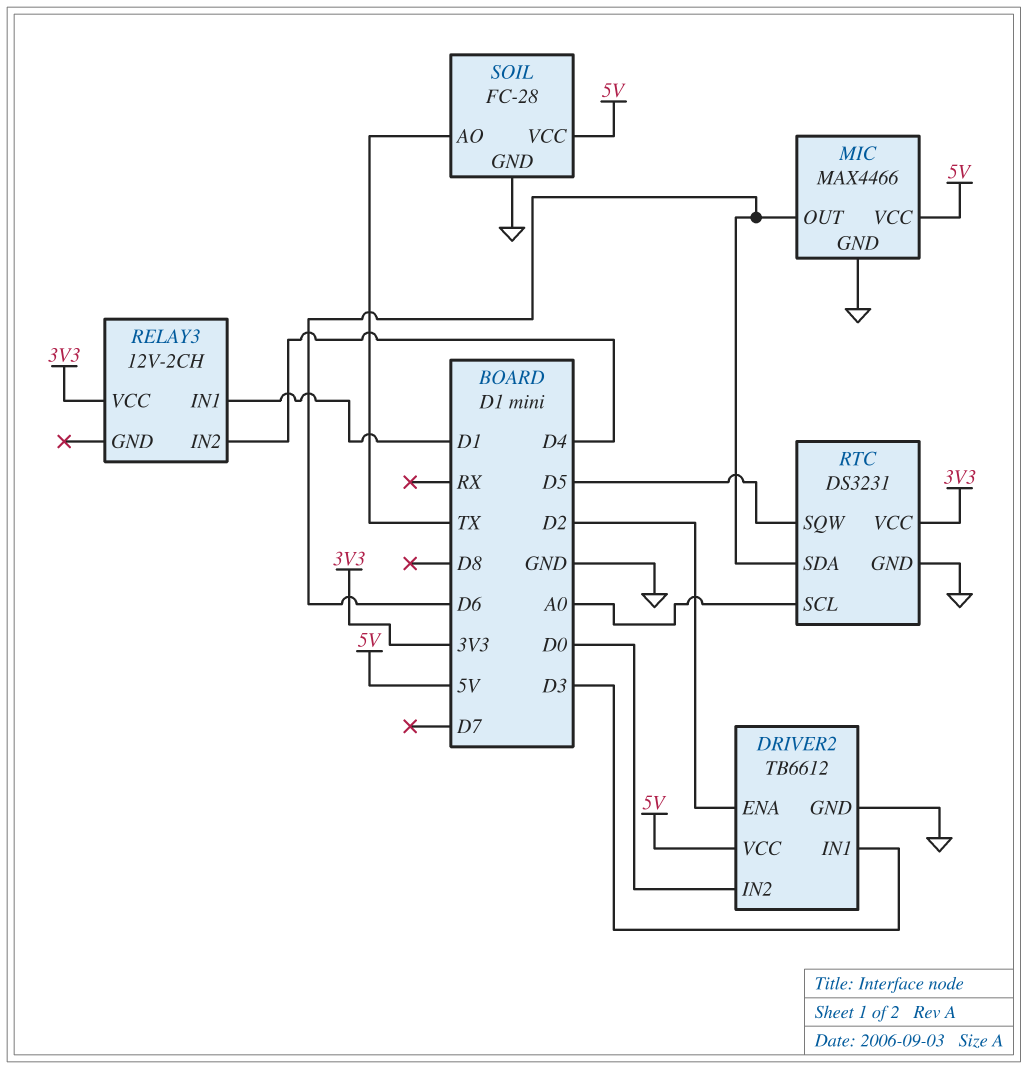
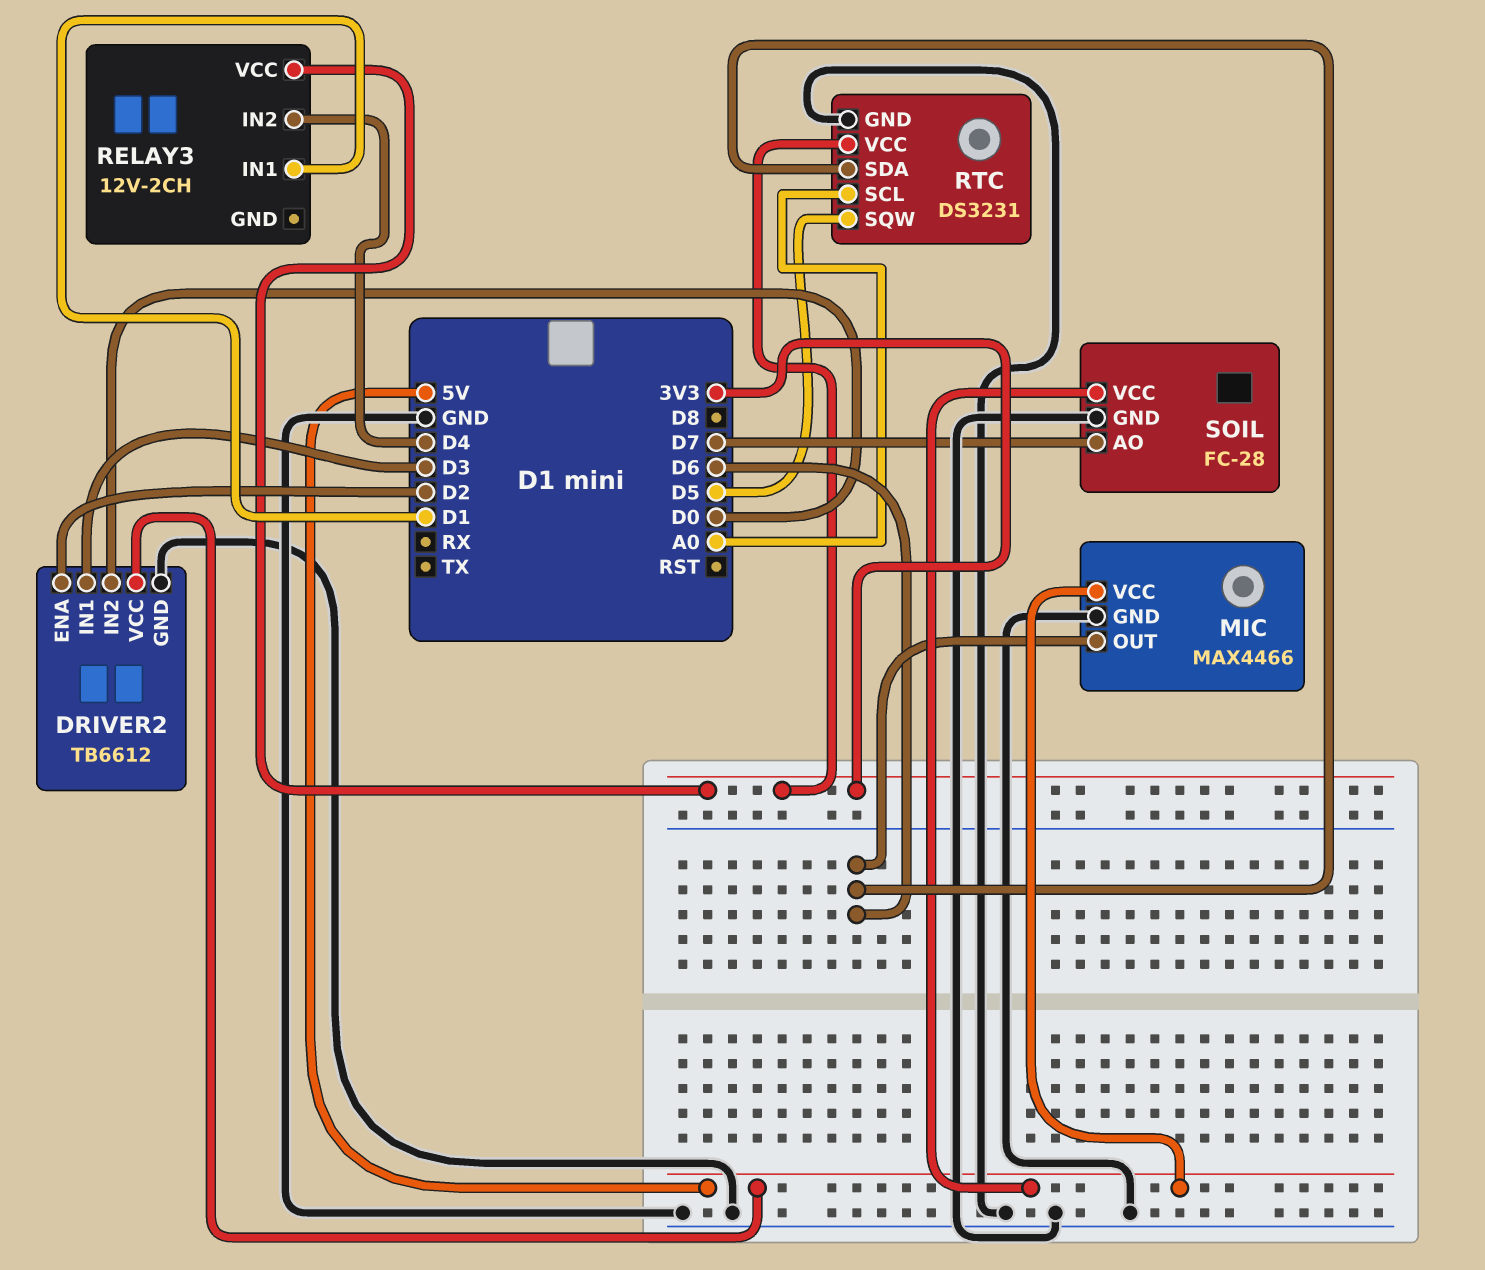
SOIL pin AO: TX -> D7

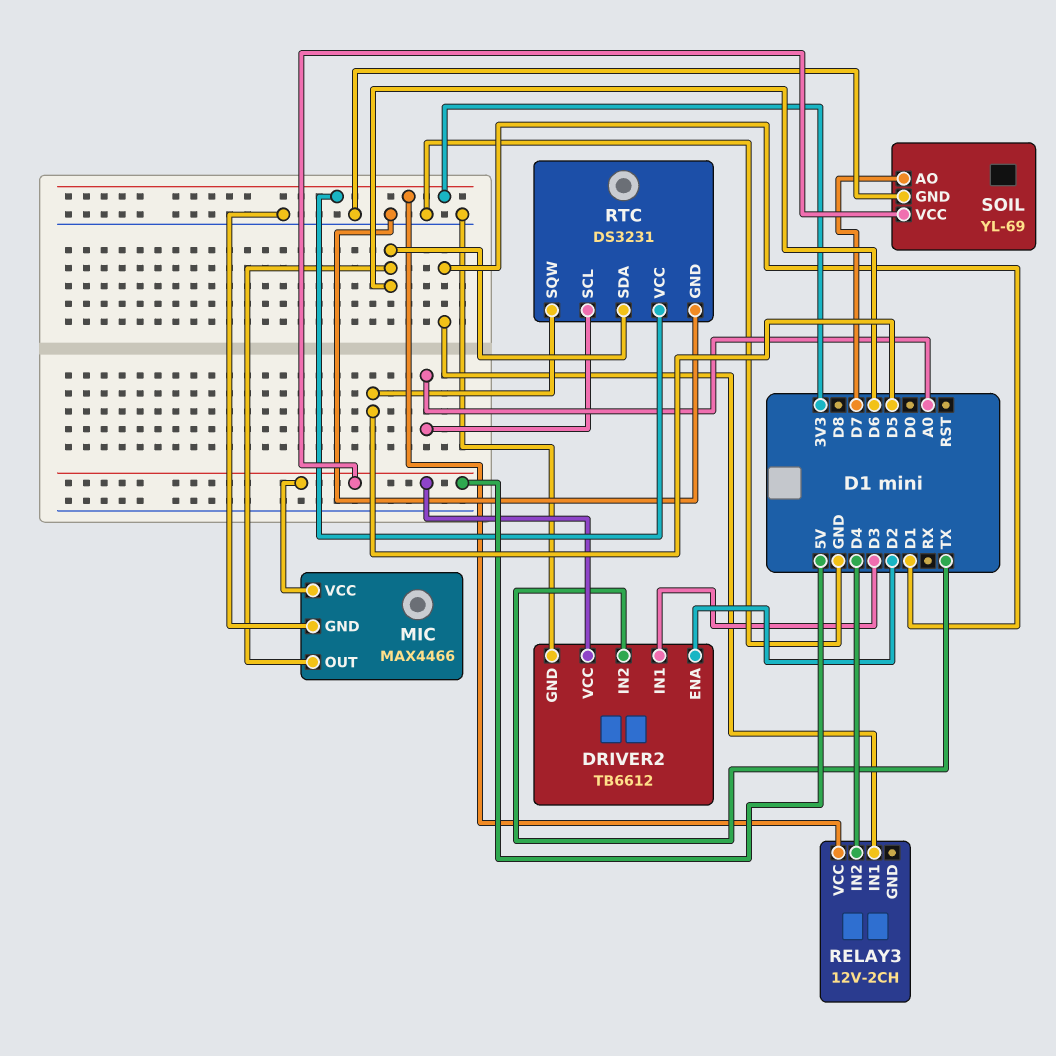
DRIVER2 pin IN2: D0 -> TX
SOIL: FC-28 -> YL-69

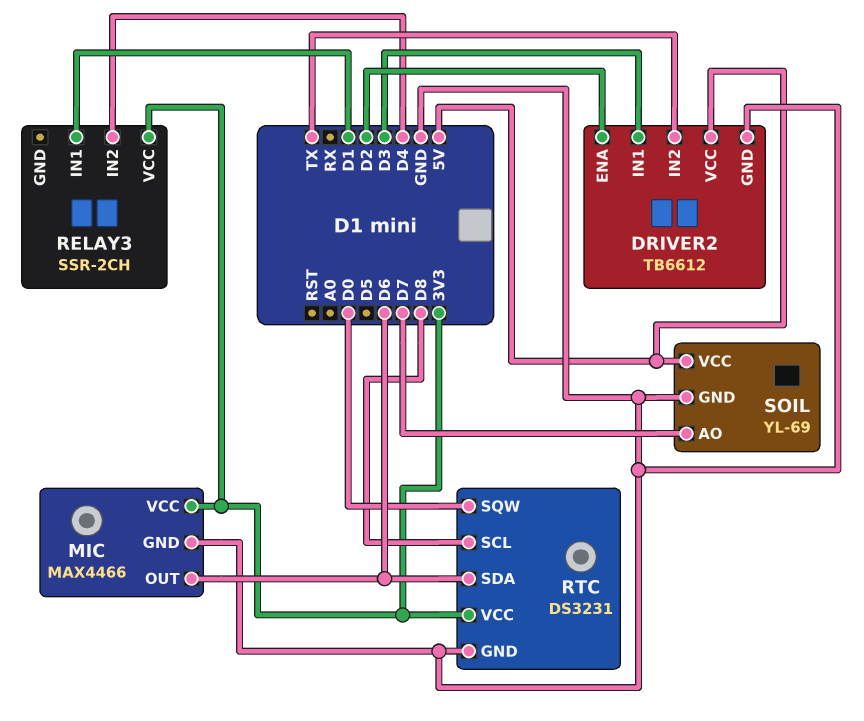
MIC pin VCC: 5V -> 3V3
RELAY3: 12V-2CH -> SSR-2CH
RTC pin SCL: A0 -> D8
RTC pin SQW: D5 -> D0

